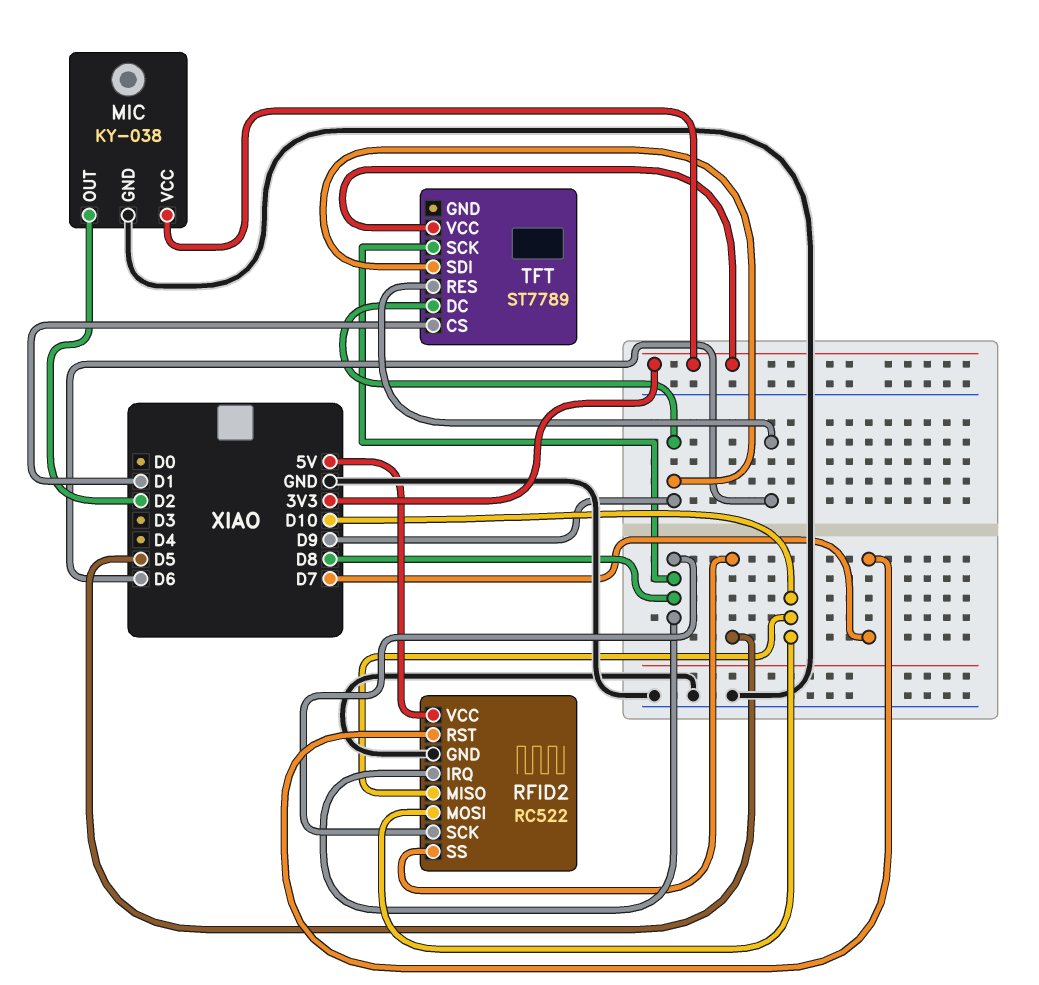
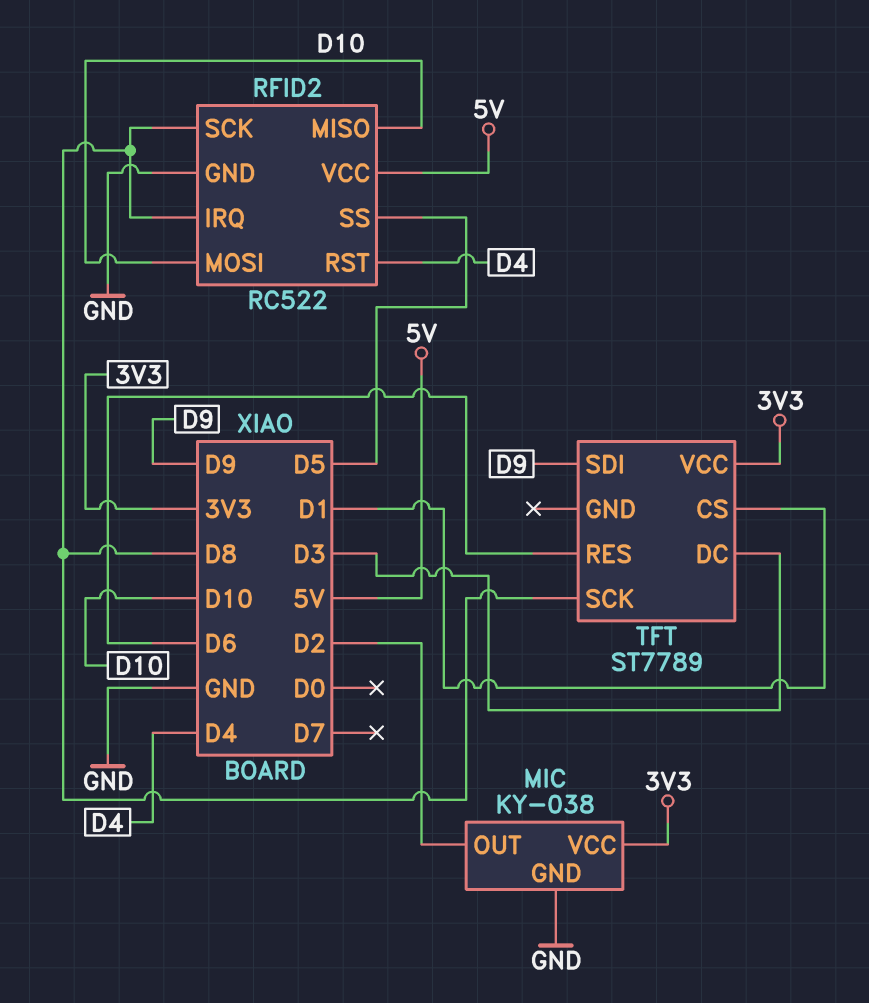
RFID2 pin RST: D7 -> D4
TFT pin DC: D9 -> D3

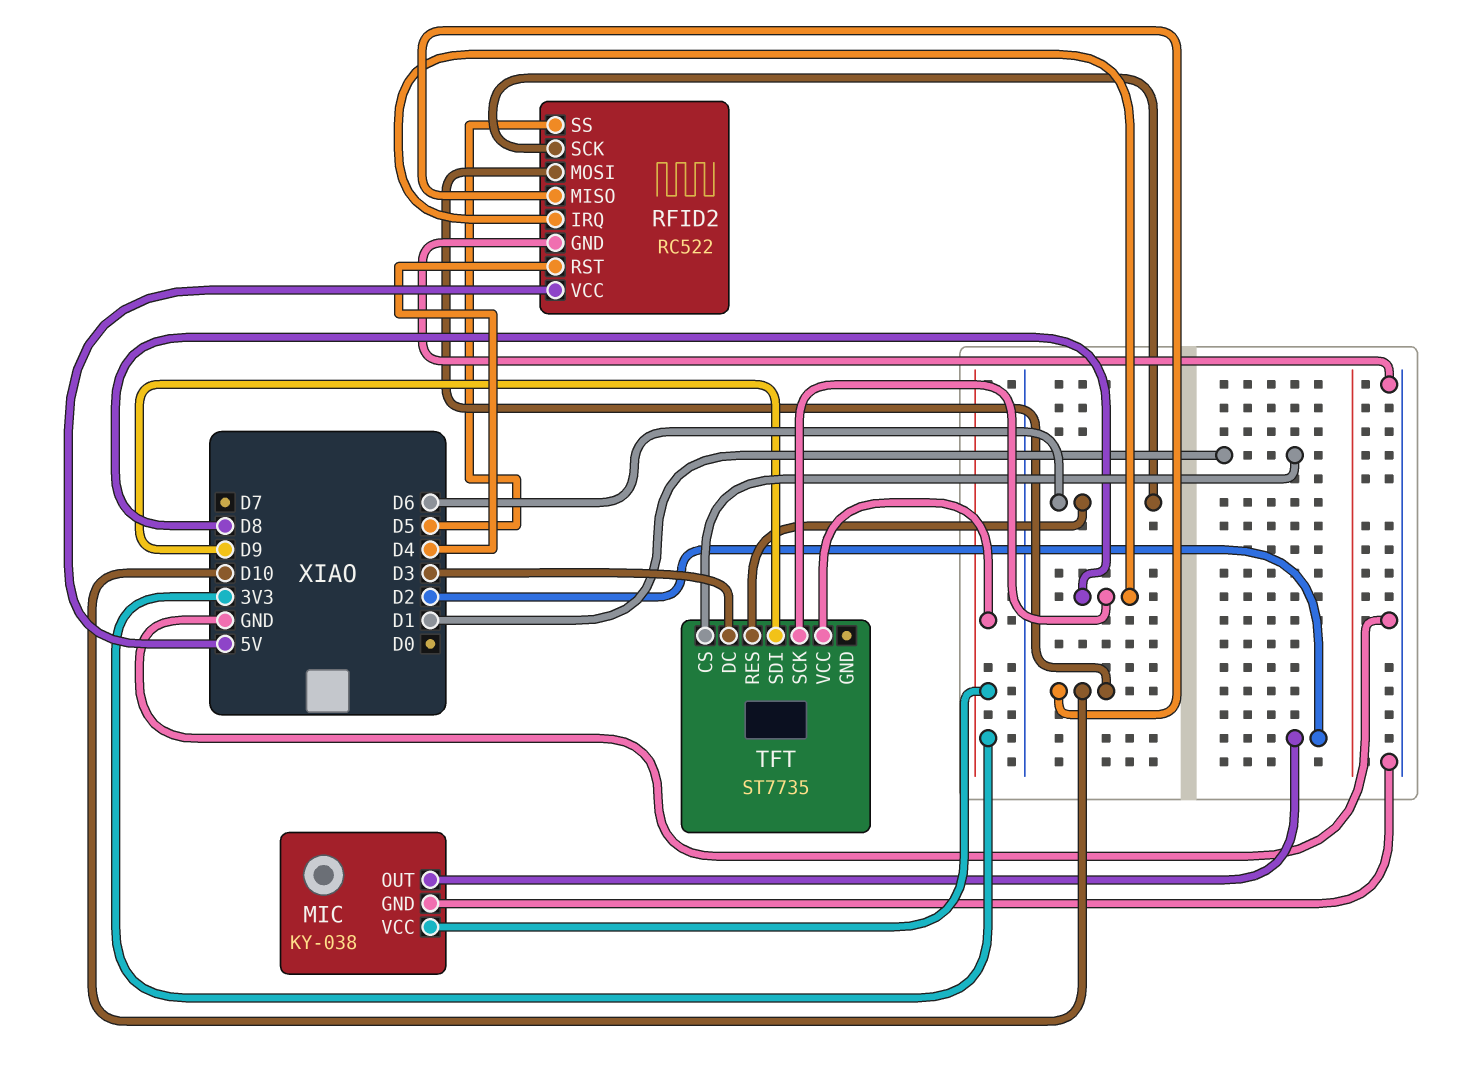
RFID2 pin SCK: D8 -> D6
TFT: ST7789 -> ST7735

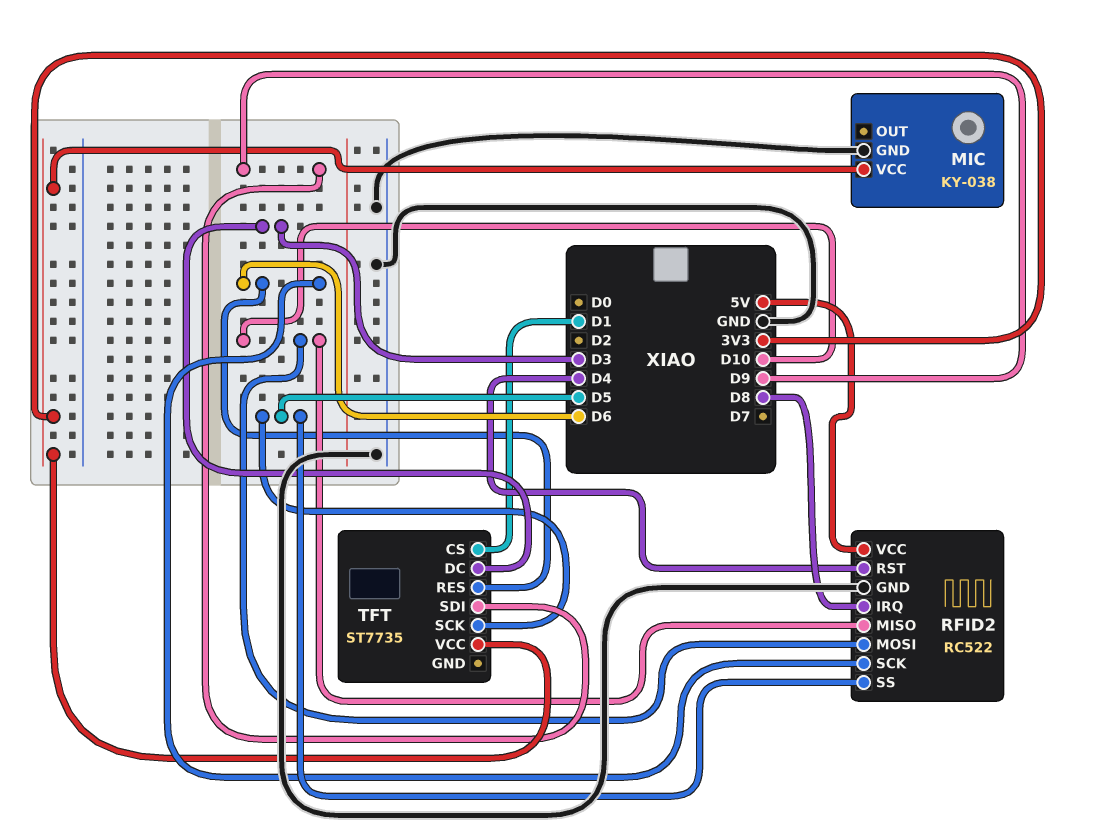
MIC pin OUT: D2 -> none
TFT pin SCK: D8 -> D5

